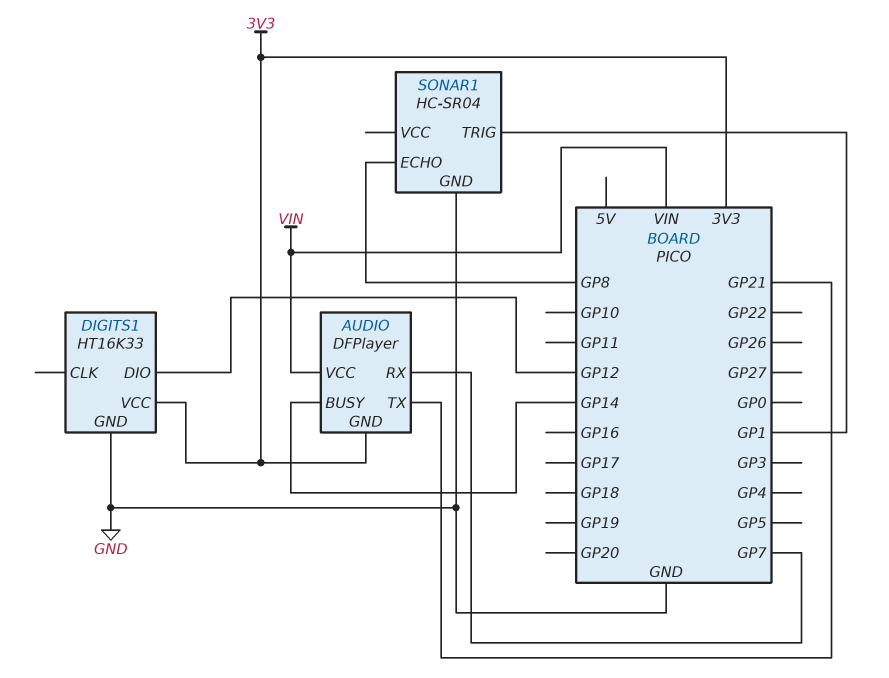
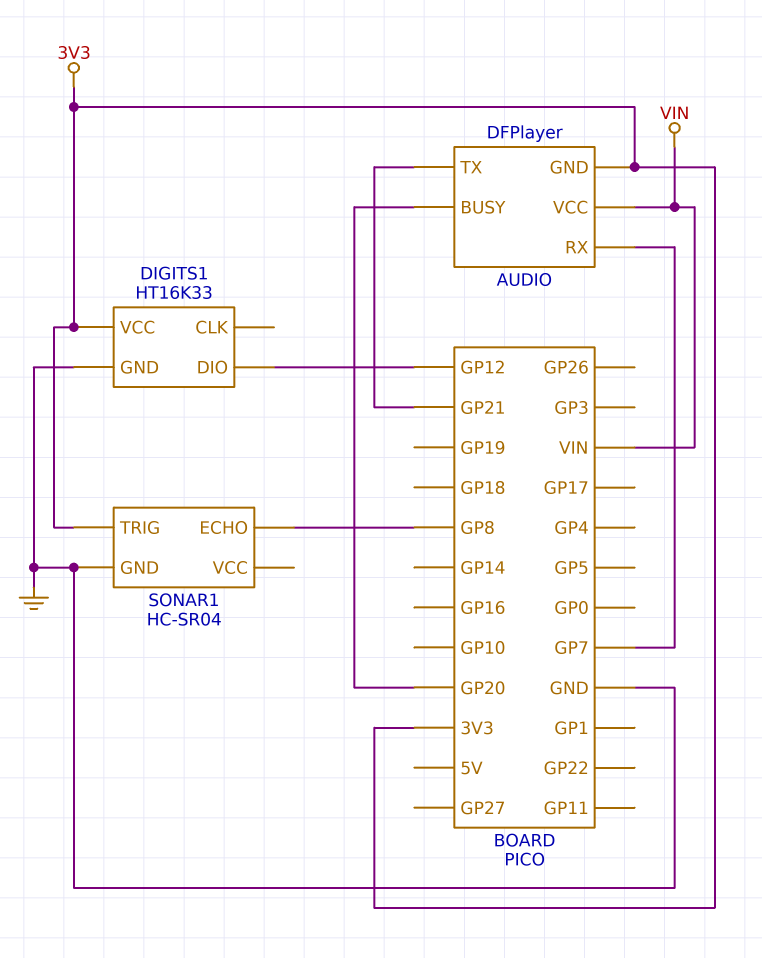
AUDIO pin BUSY: GP14 -> GP20
SONAR1 pin TRIG: GP1 -> 3V3

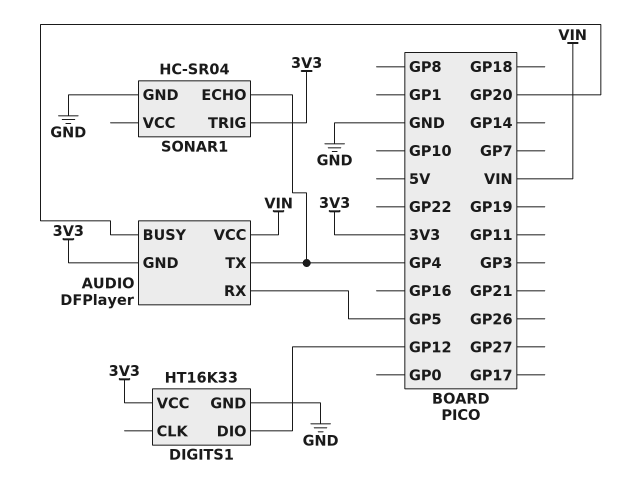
AUDIO pin RX: GP7 -> GP5
AUDIO pin TX: GP21 -> GP4
SONAR1 pin ECHO: GP8 -> GP4

